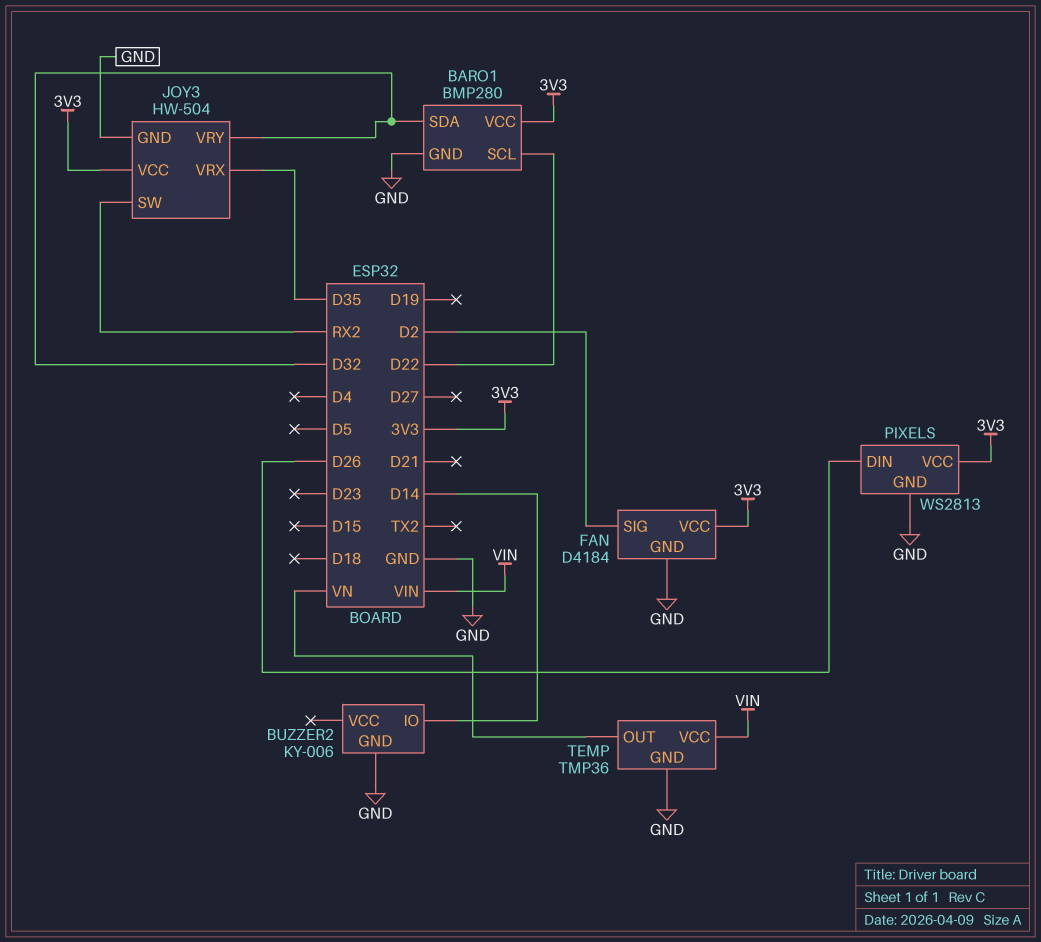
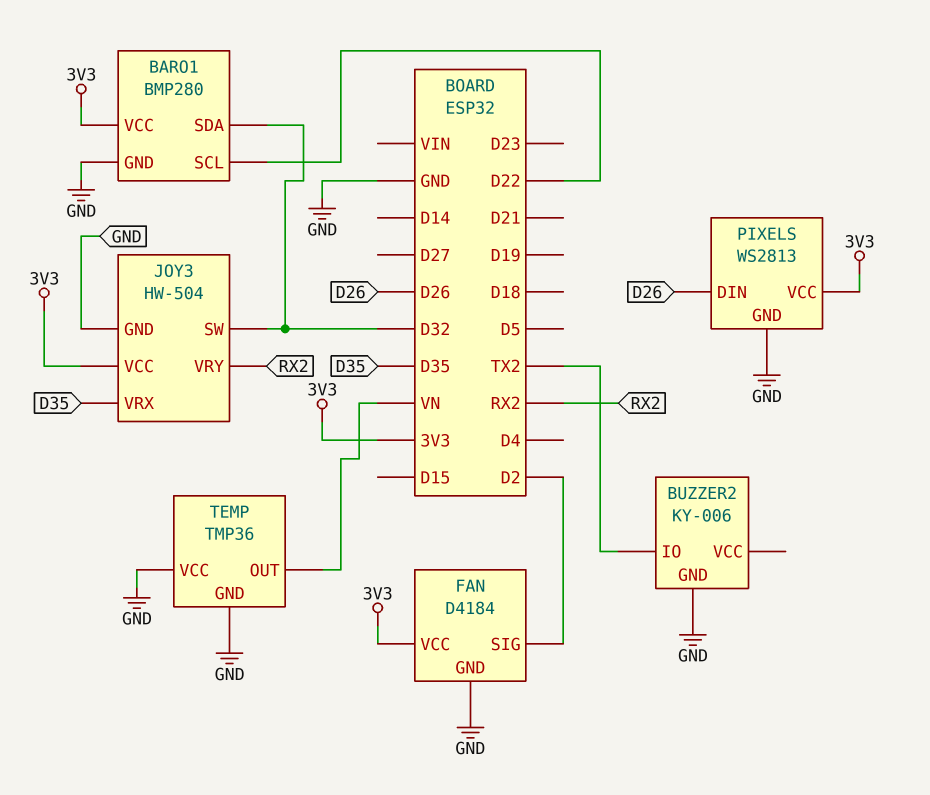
BUZZER2 pin IO: D14 -> TX2
JOY3 pin SW: RX2 -> D32
JOY3 pin VRY: D32 -> RX2
TEMP pin VCC: VIN -> GND

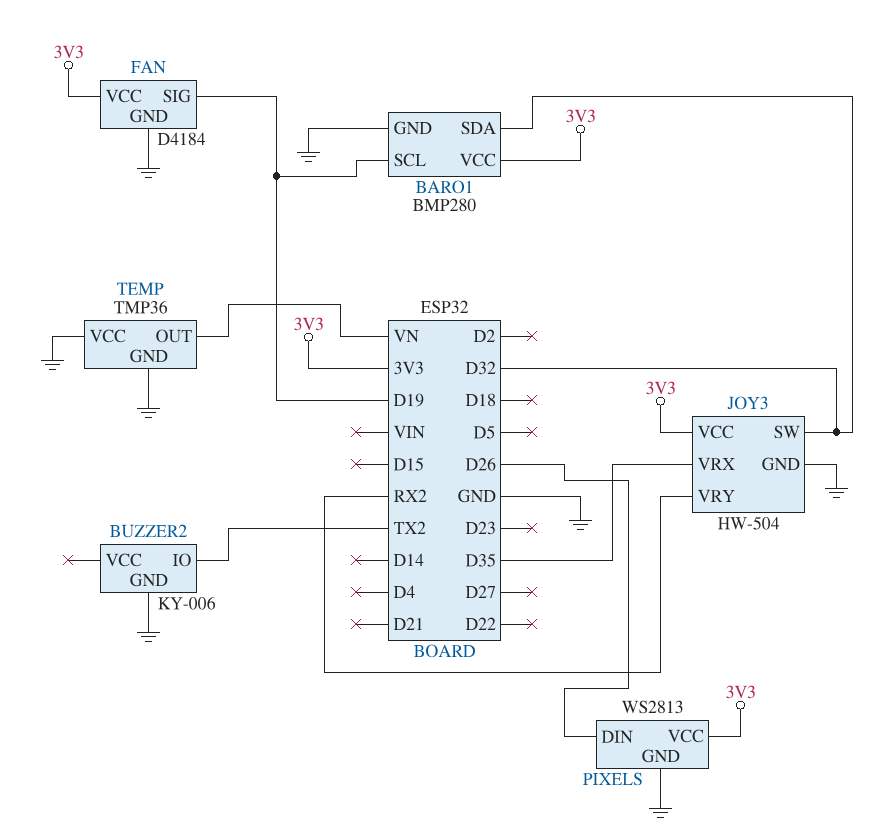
BARO1 pin SCL: D22 -> D19
FAN pin SIG: D2 -> D19

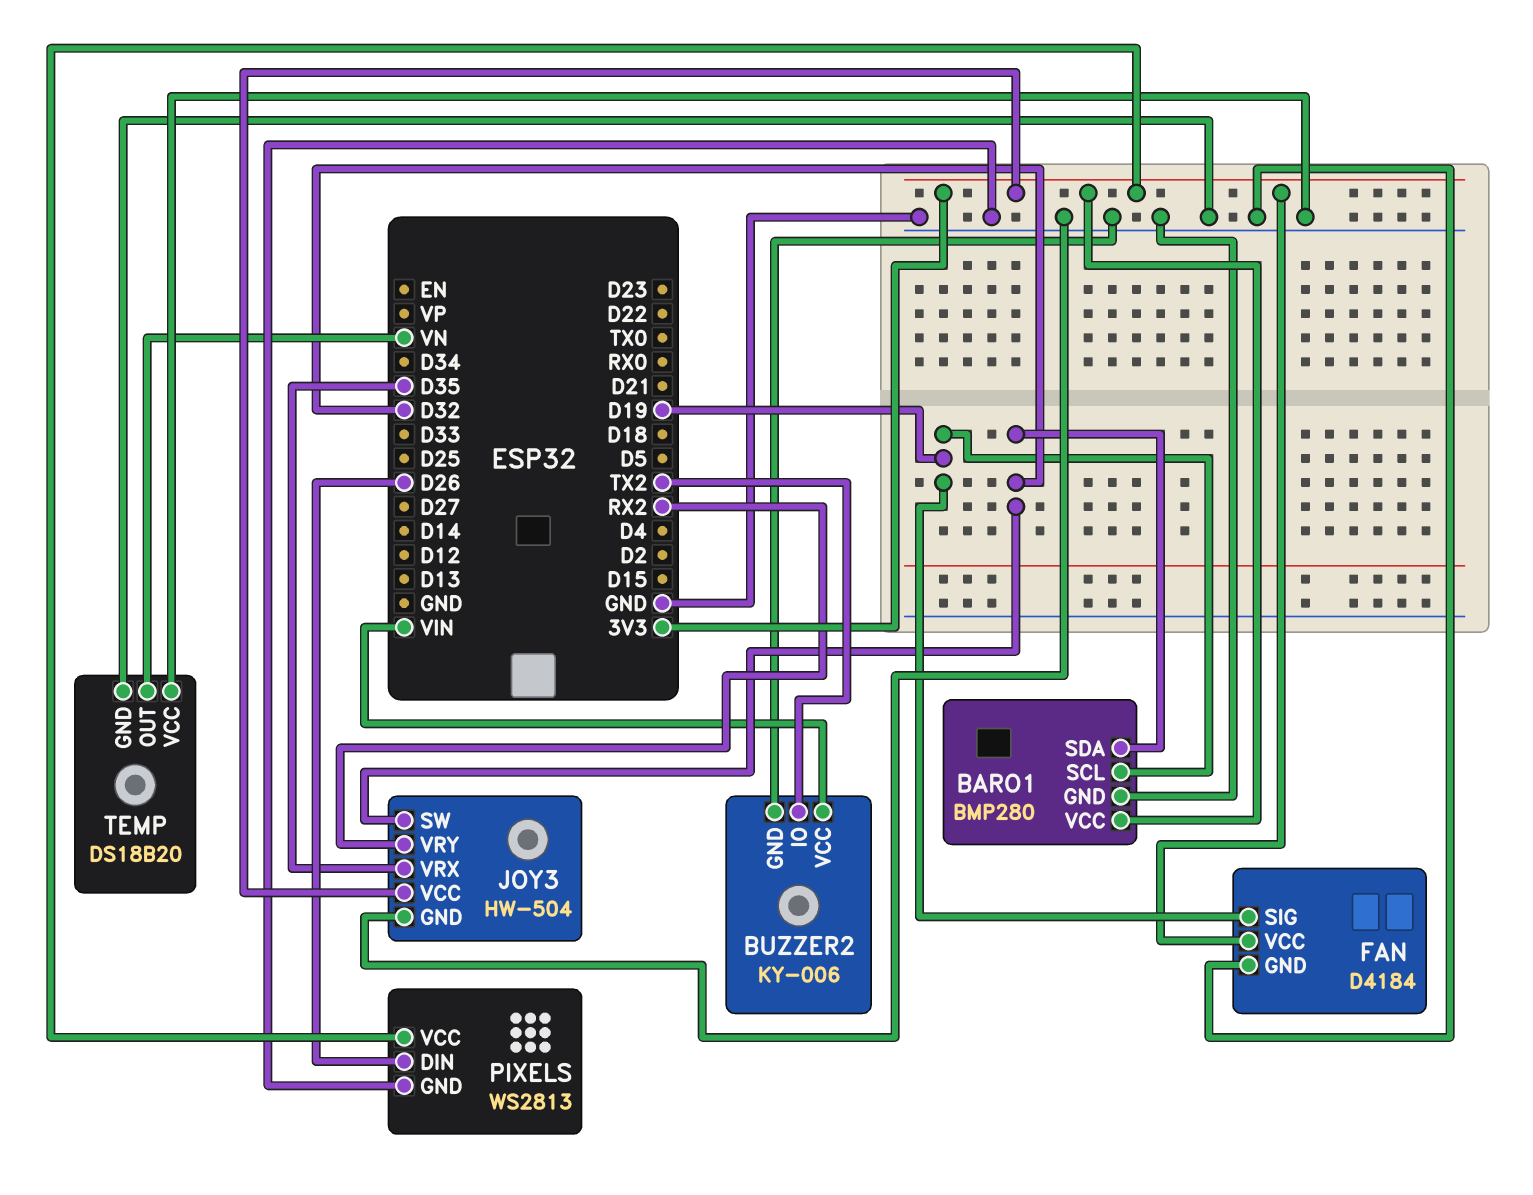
BUZZER2 pin VCC: none -> VIN
TEMP: TMP36 -> DS18B20

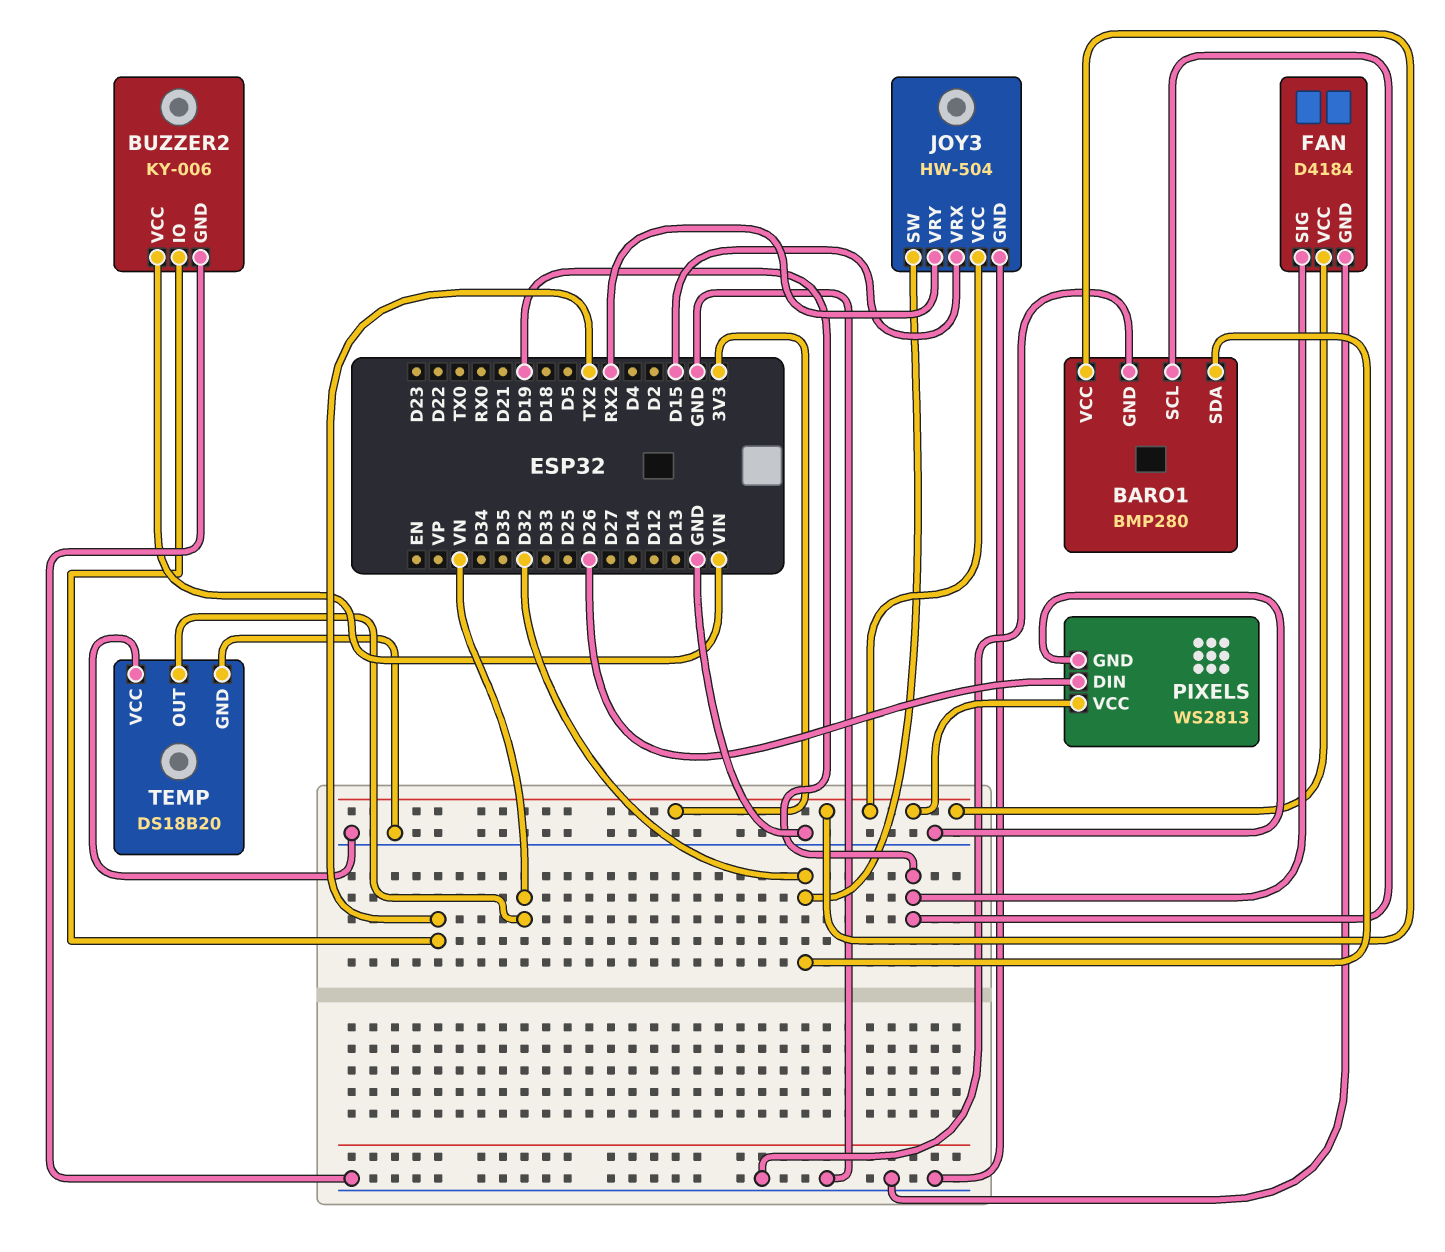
JOY3 pin VRX: D35 -> D15

